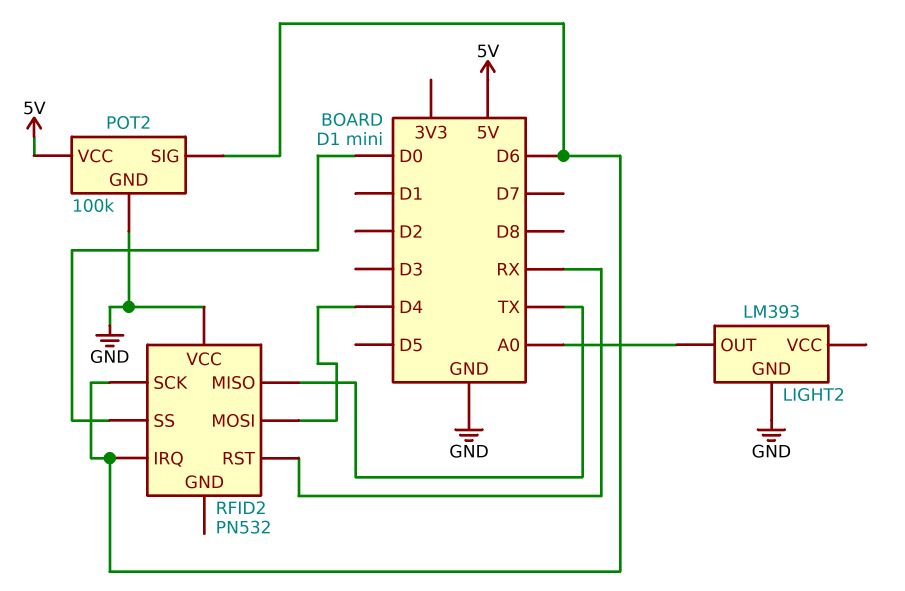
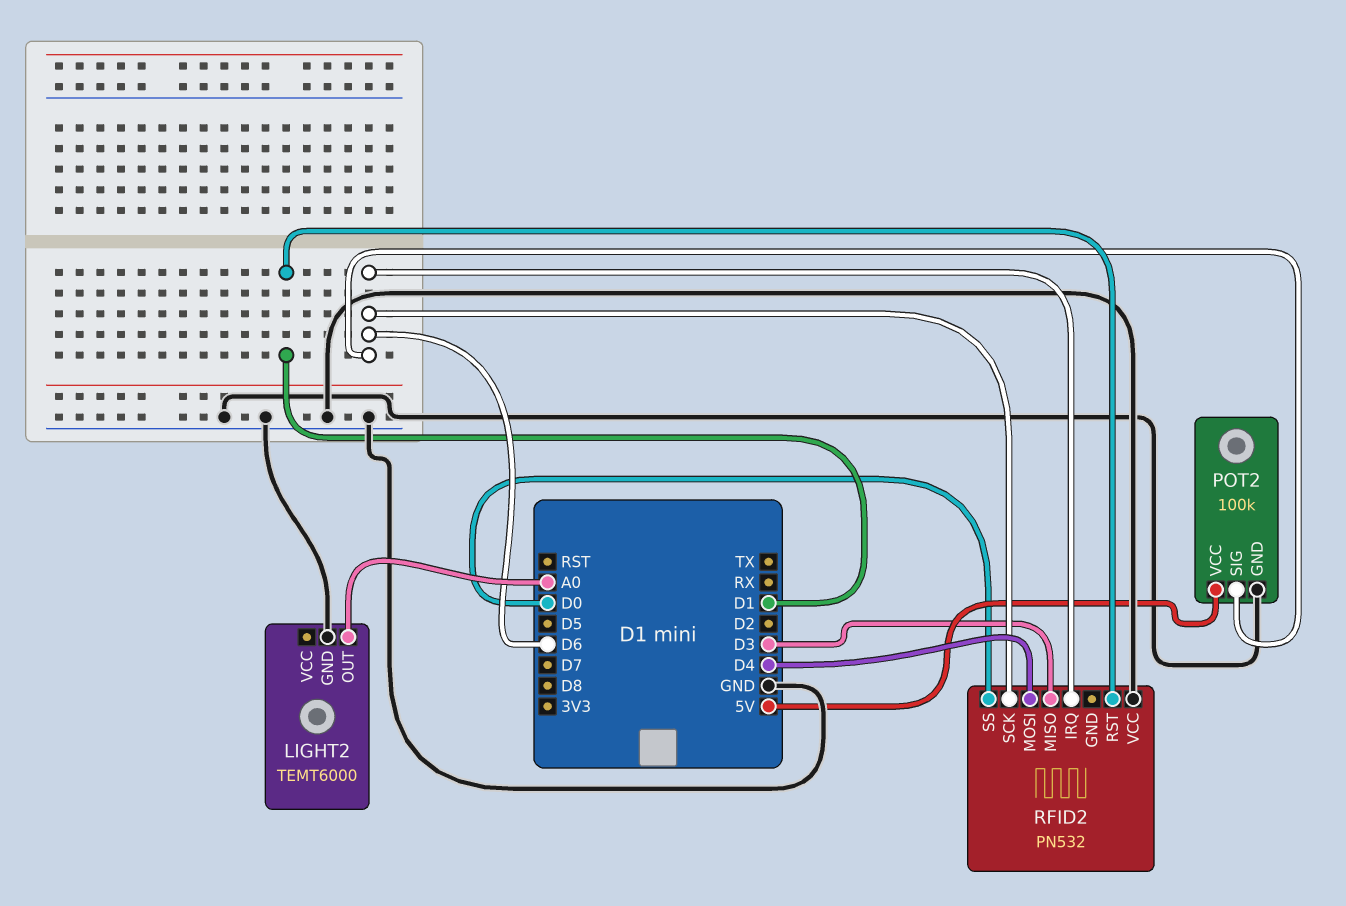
LIGHT2: LM393 -> TEMT6000
RFID2 pin MISO: TX -> D3
RFID2 pin RST: RX -> D1

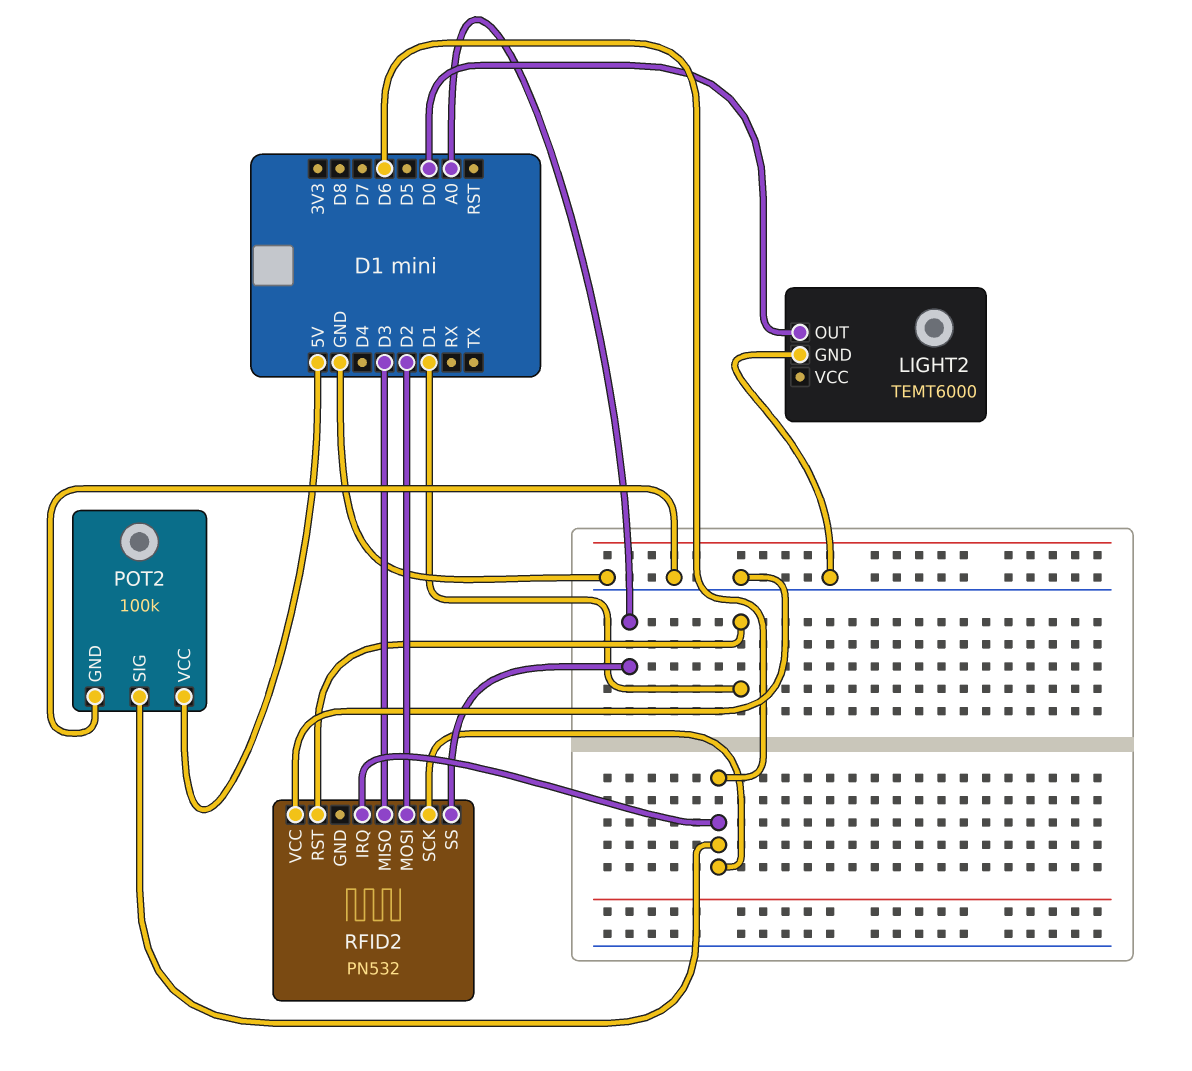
LIGHT2 pin OUT: A0 -> D0
RFID2 pin MOSI: D4 -> D2
RFID2 pin SS: D0 -> A0

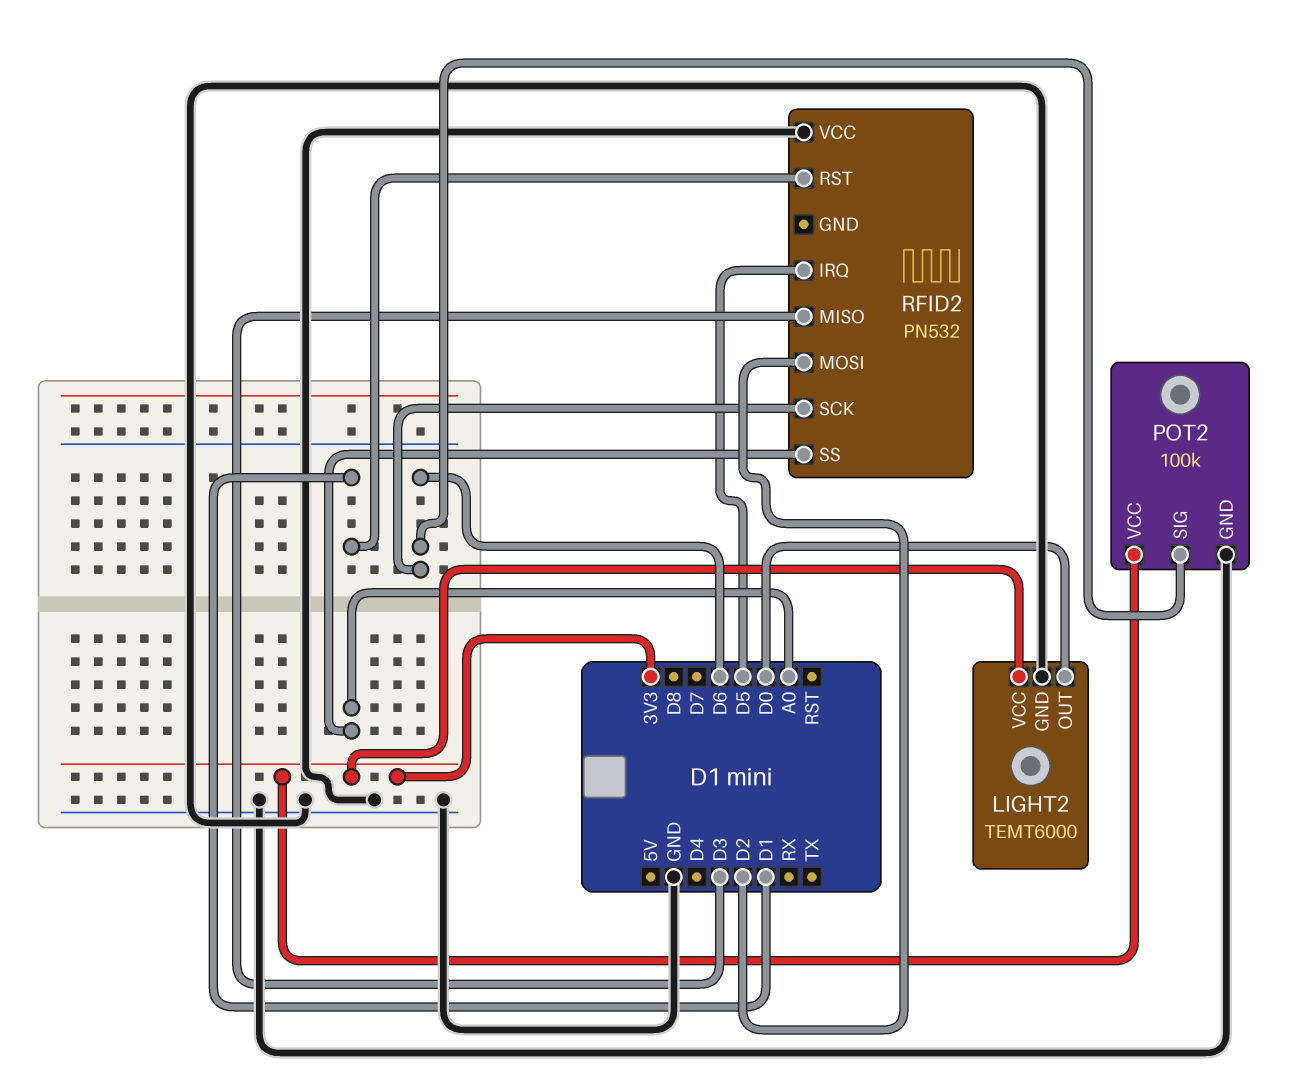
LIGHT2 pin VCC: none -> 3V3
POT2 pin VCC: 5V -> 3V3
RFID2 pin IRQ: D6 -> D5

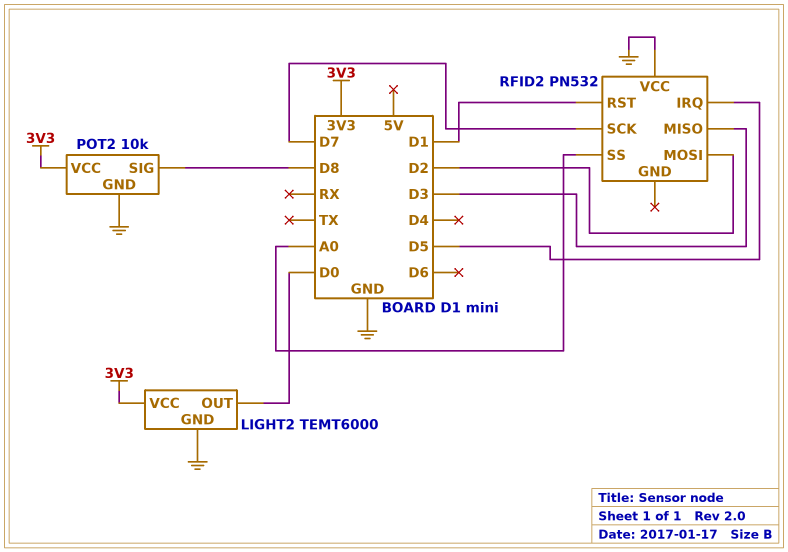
POT2: 100k -> 10k
POT2 pin SIG: D6 -> D8
RFID2 pin SCK: D6 -> D7

